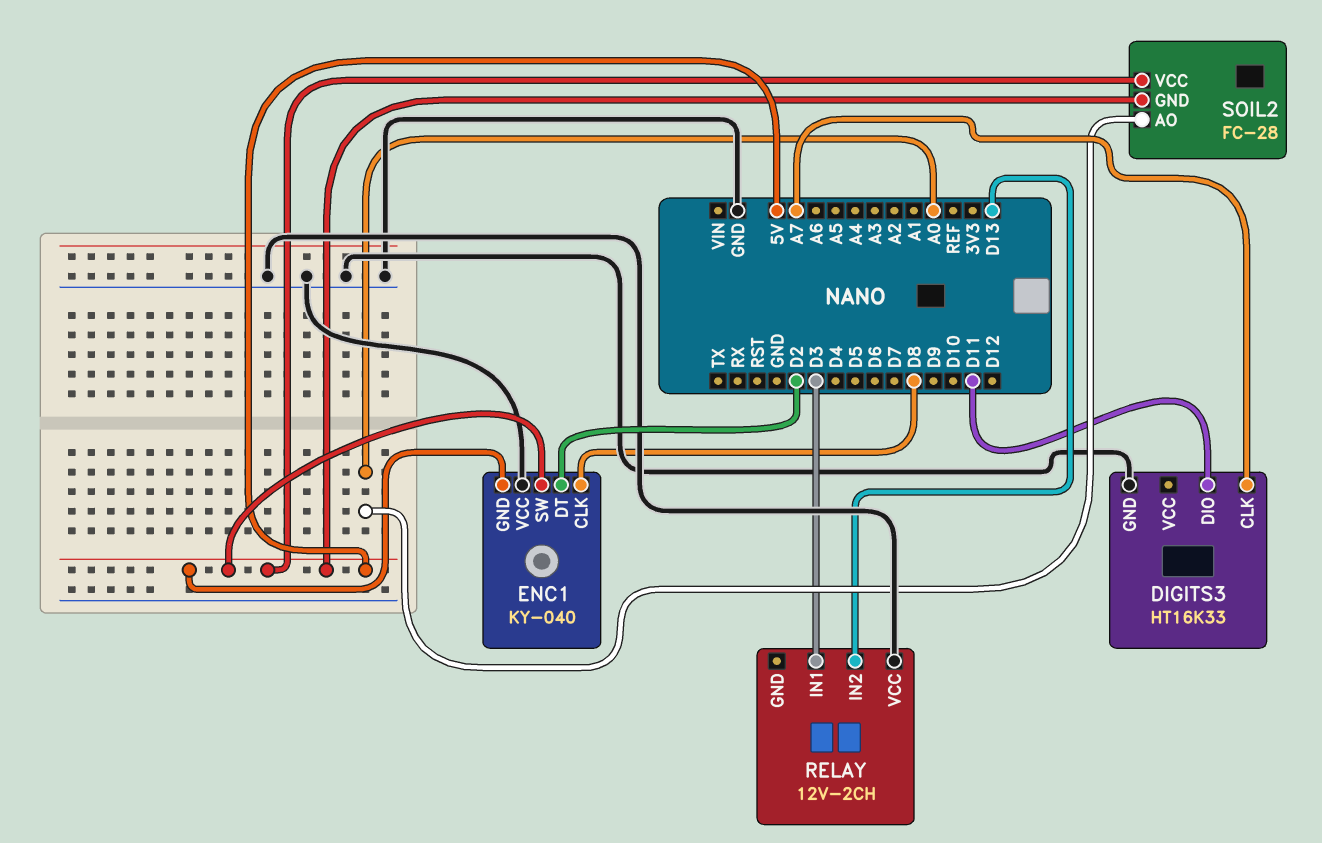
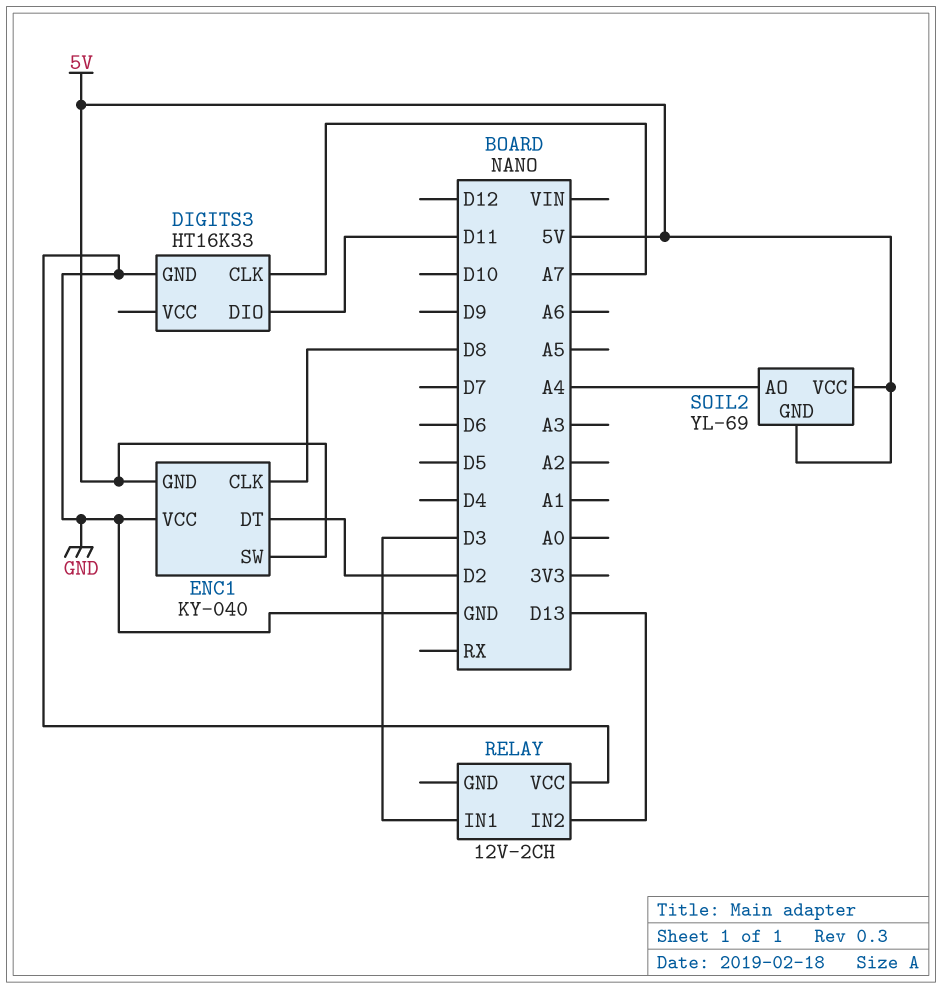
SOIL2: FC-28 -> YL-69
SOIL2 pin AO: A0 -> A4

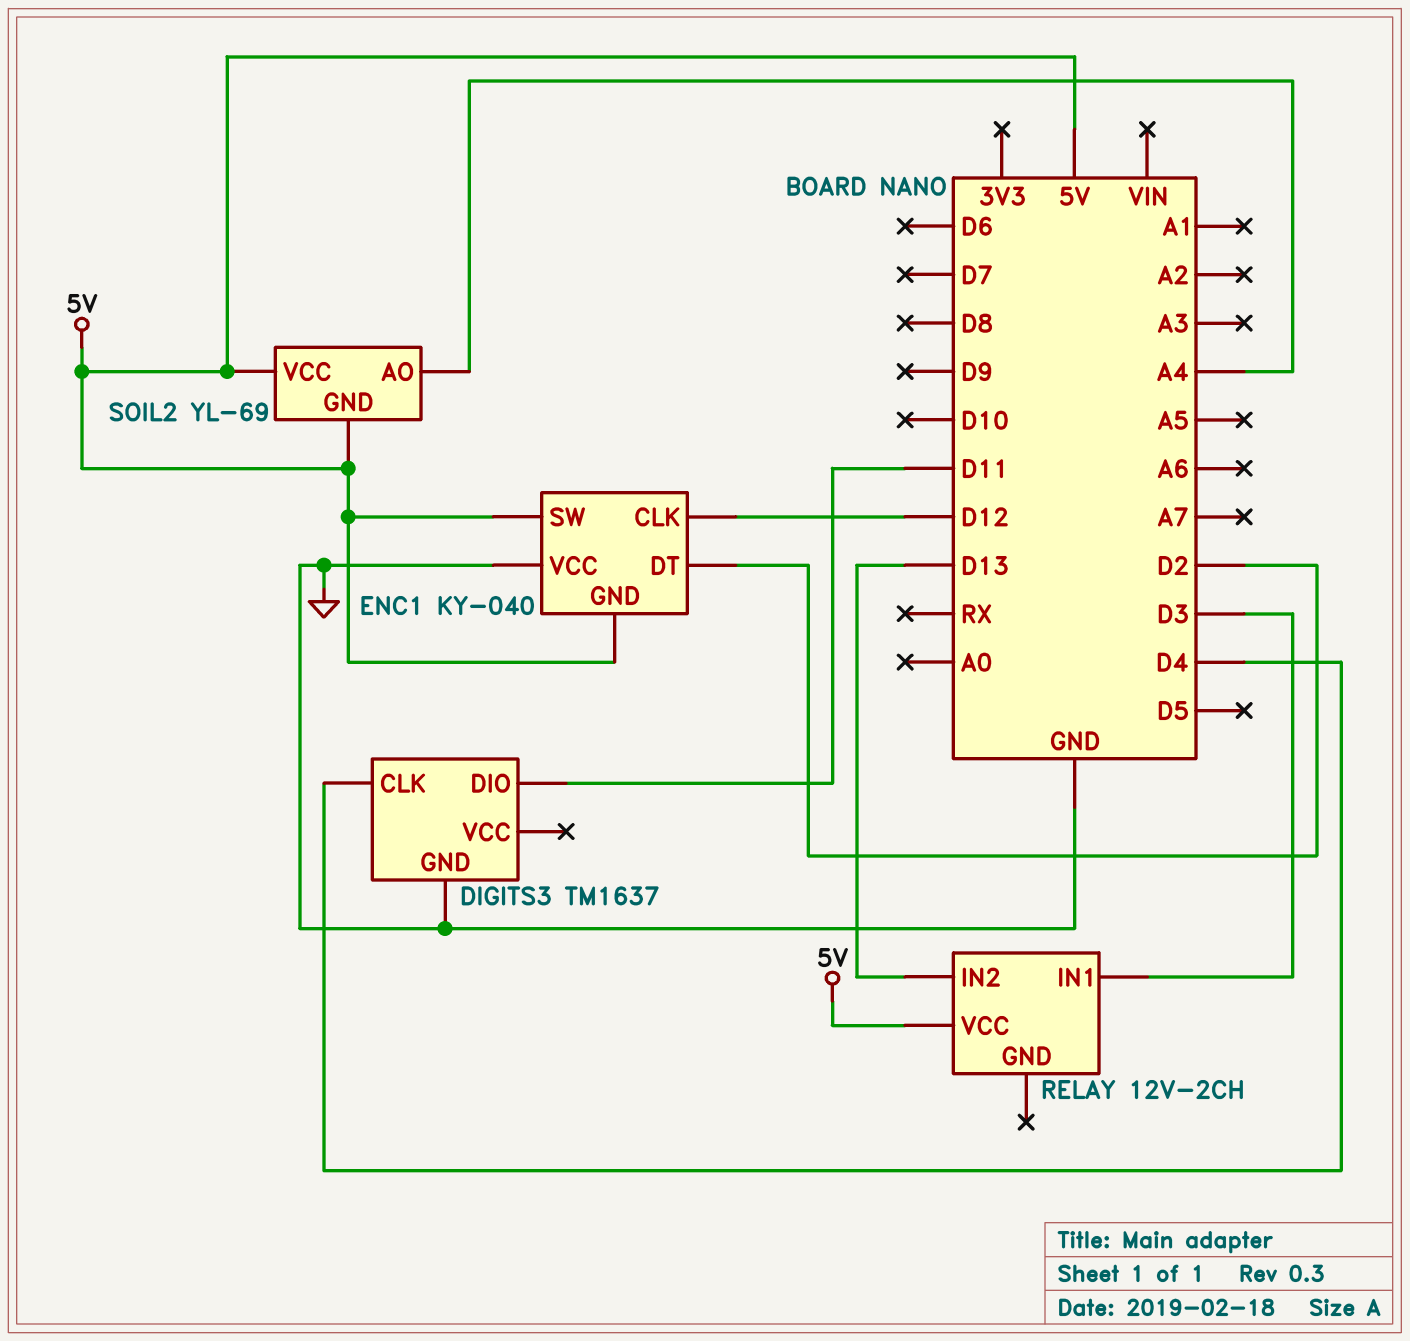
DIGITS3: HT16K33 -> TM1637
DIGITS3 pin CLK: A7 -> D4
ENC1 pin CLK: D8 -> D12
RELAY pin VCC: GND -> 5V

